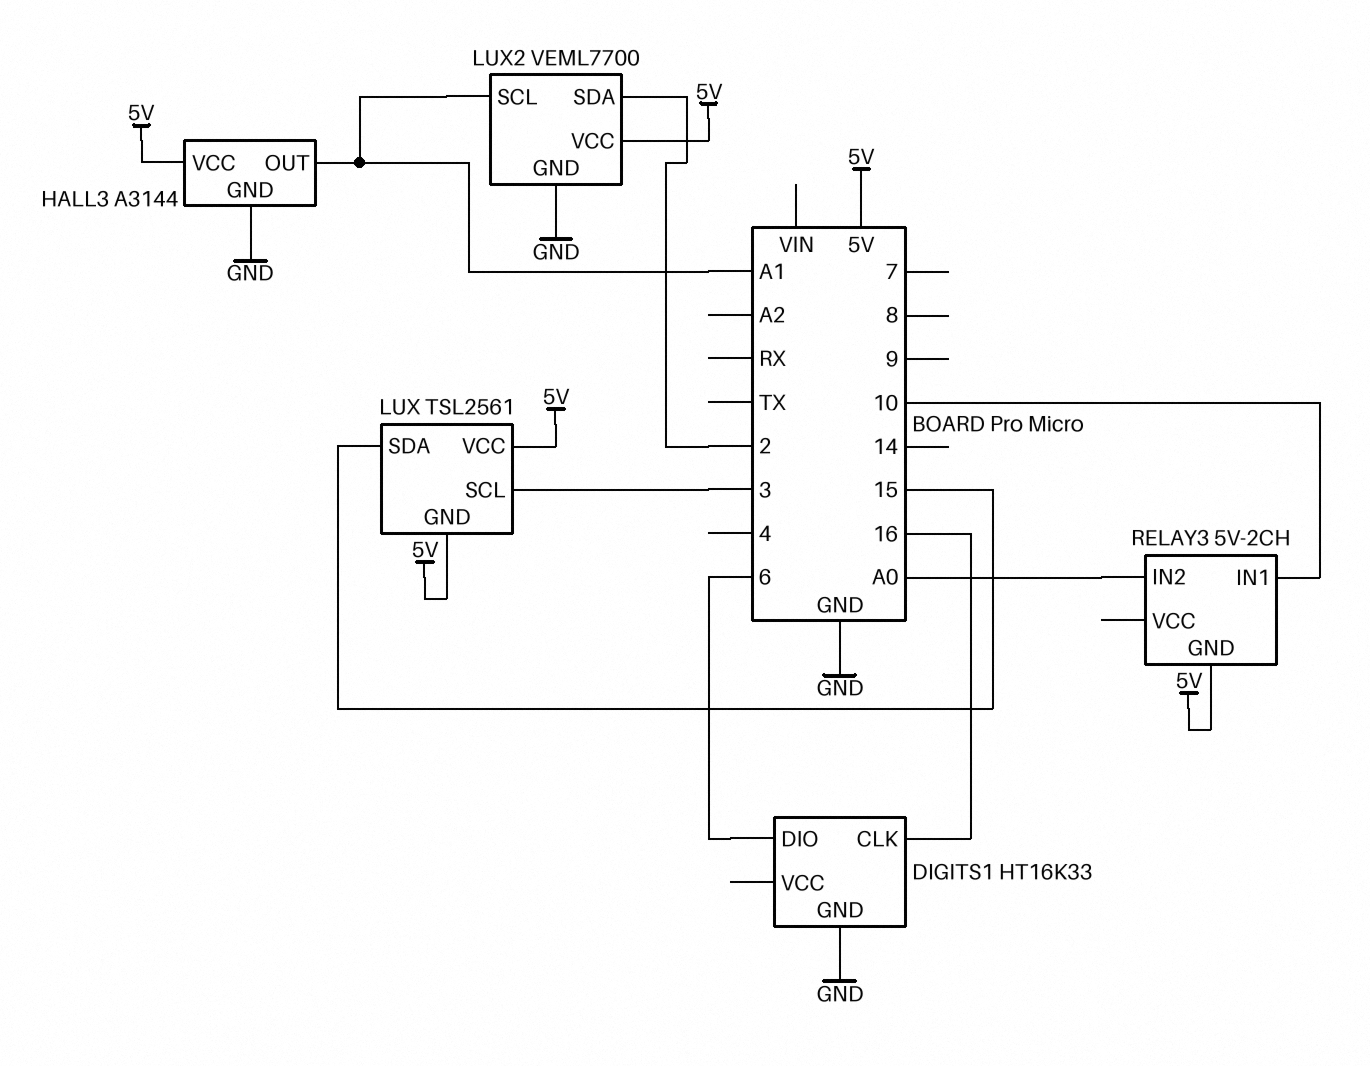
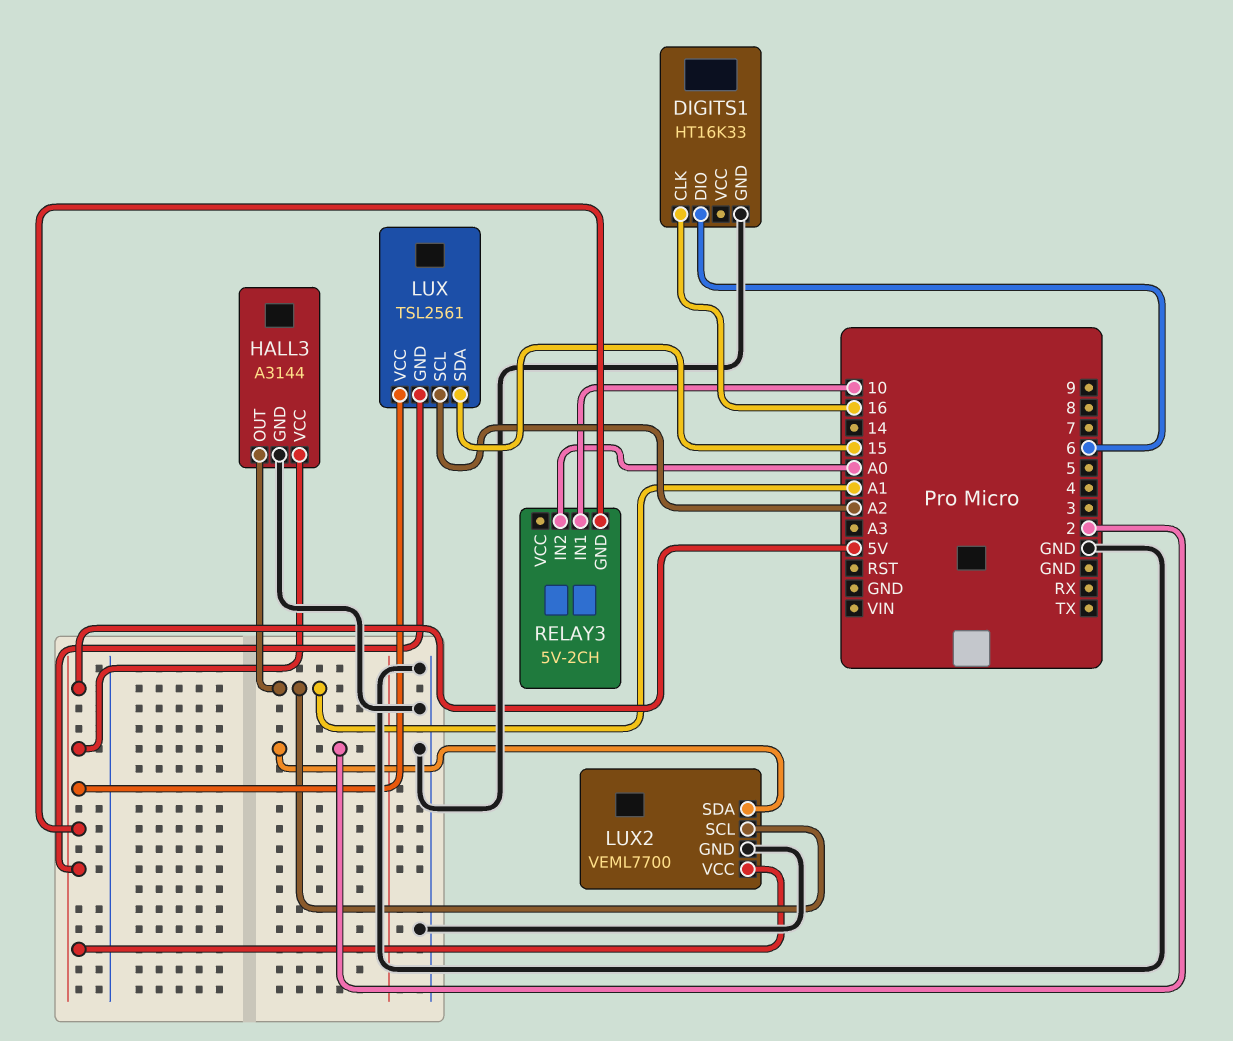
LUX pin SCL: 3 -> A2

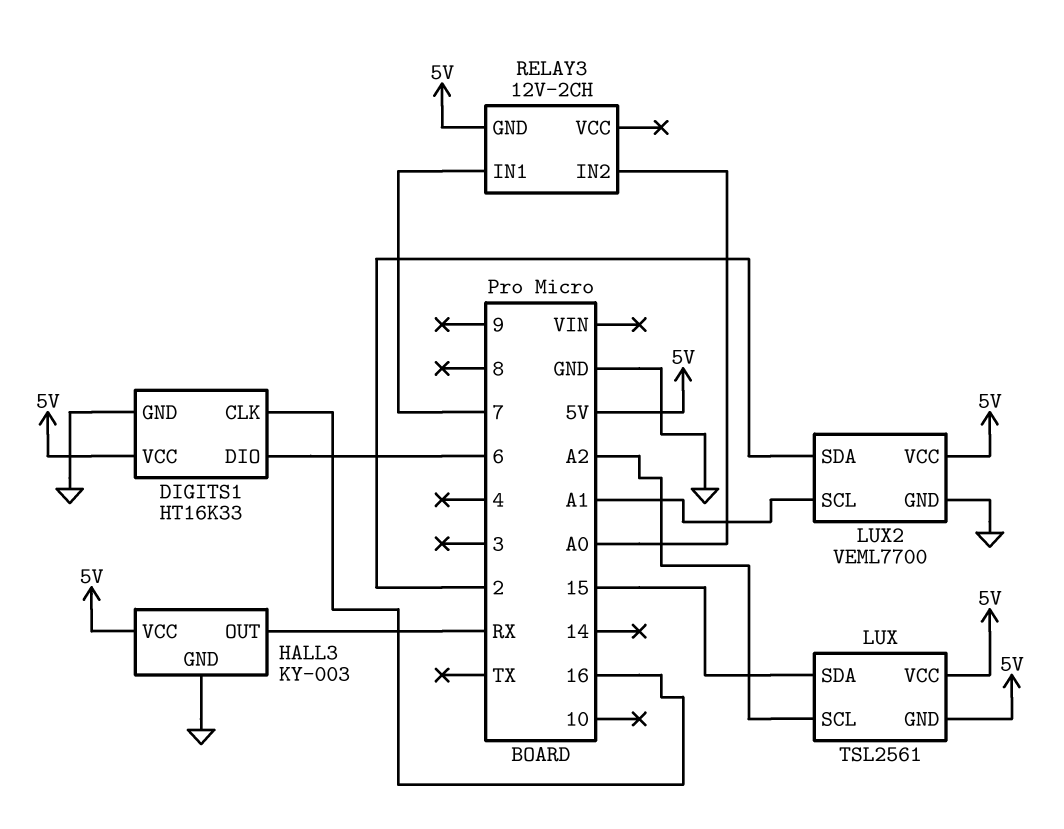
DIGITS1 pin VCC: none -> 5V
HALL3: A3144 -> KY-003
HALL3 pin OUT: A1 -> RX
RELAY3: 5V-2CH -> 12V-2CH
RELAY3 pin IN1: 10 -> 7

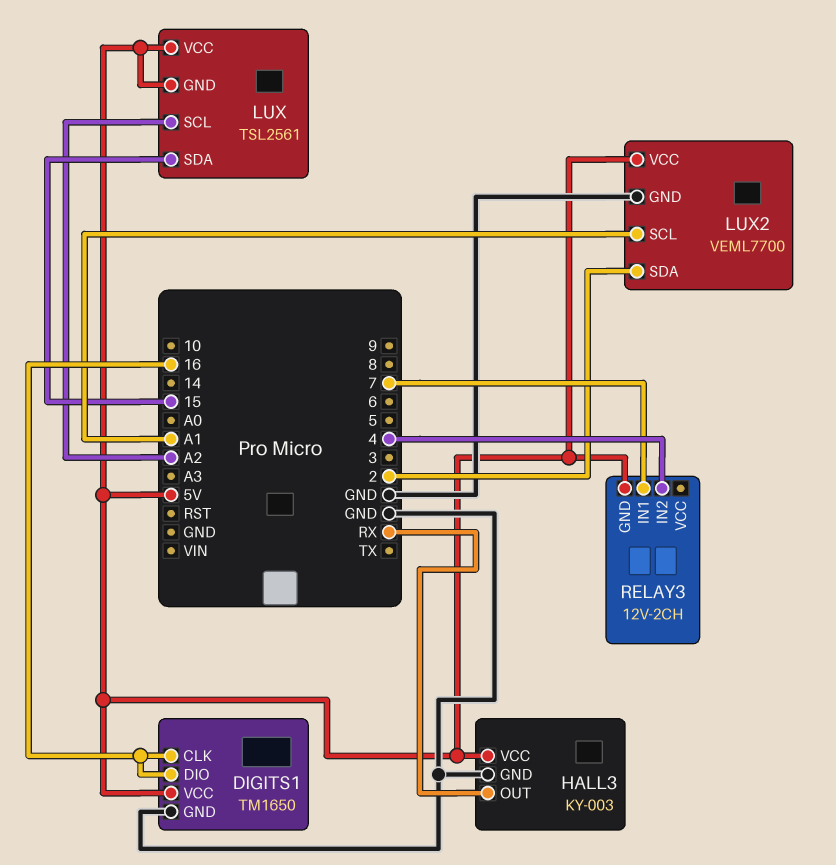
DIGITS1: HT16K33 -> TM1650
DIGITS1 pin DIO: 6 -> 16
RELAY3 pin IN2: A0 -> 4

